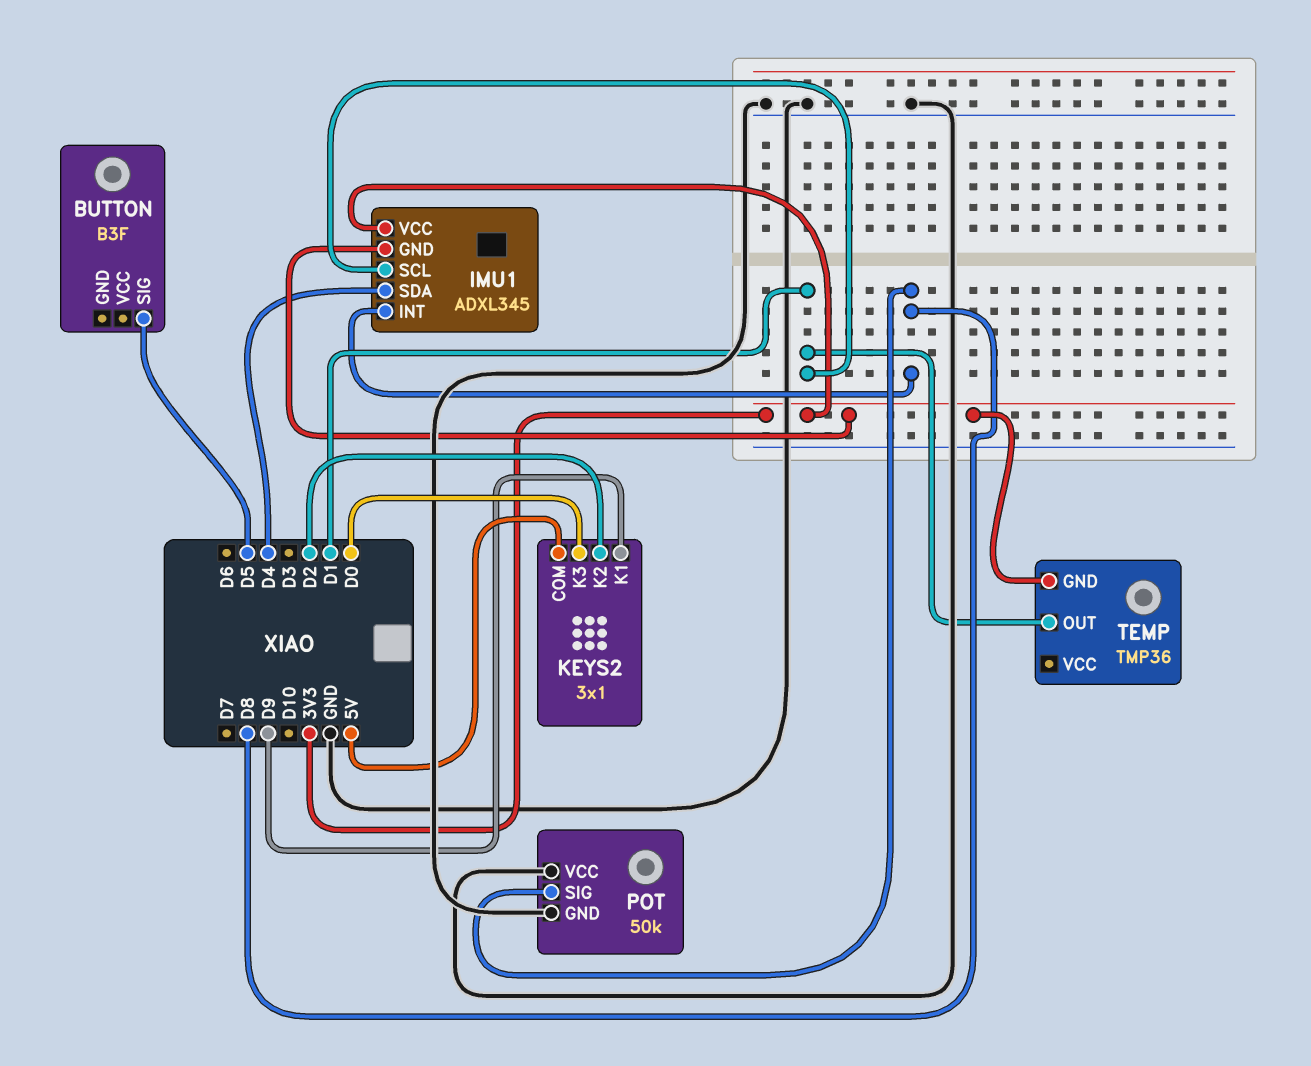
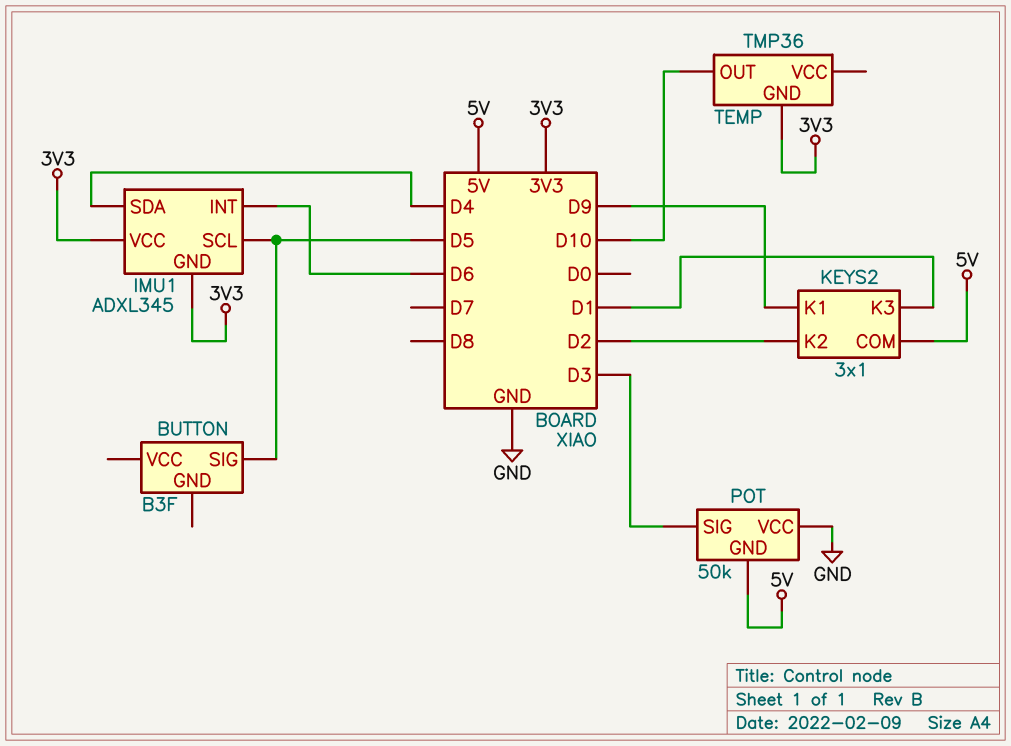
IMU1 pin INT: D8 -> D6
IMU1 pin SCL: D1 -> D5
KEYS2 pin K3: D0 -> D1
POT pin GND: GND -> 5V
POT pin SIG: D8 -> D3
TEMP pin OUT: D1 -> D10

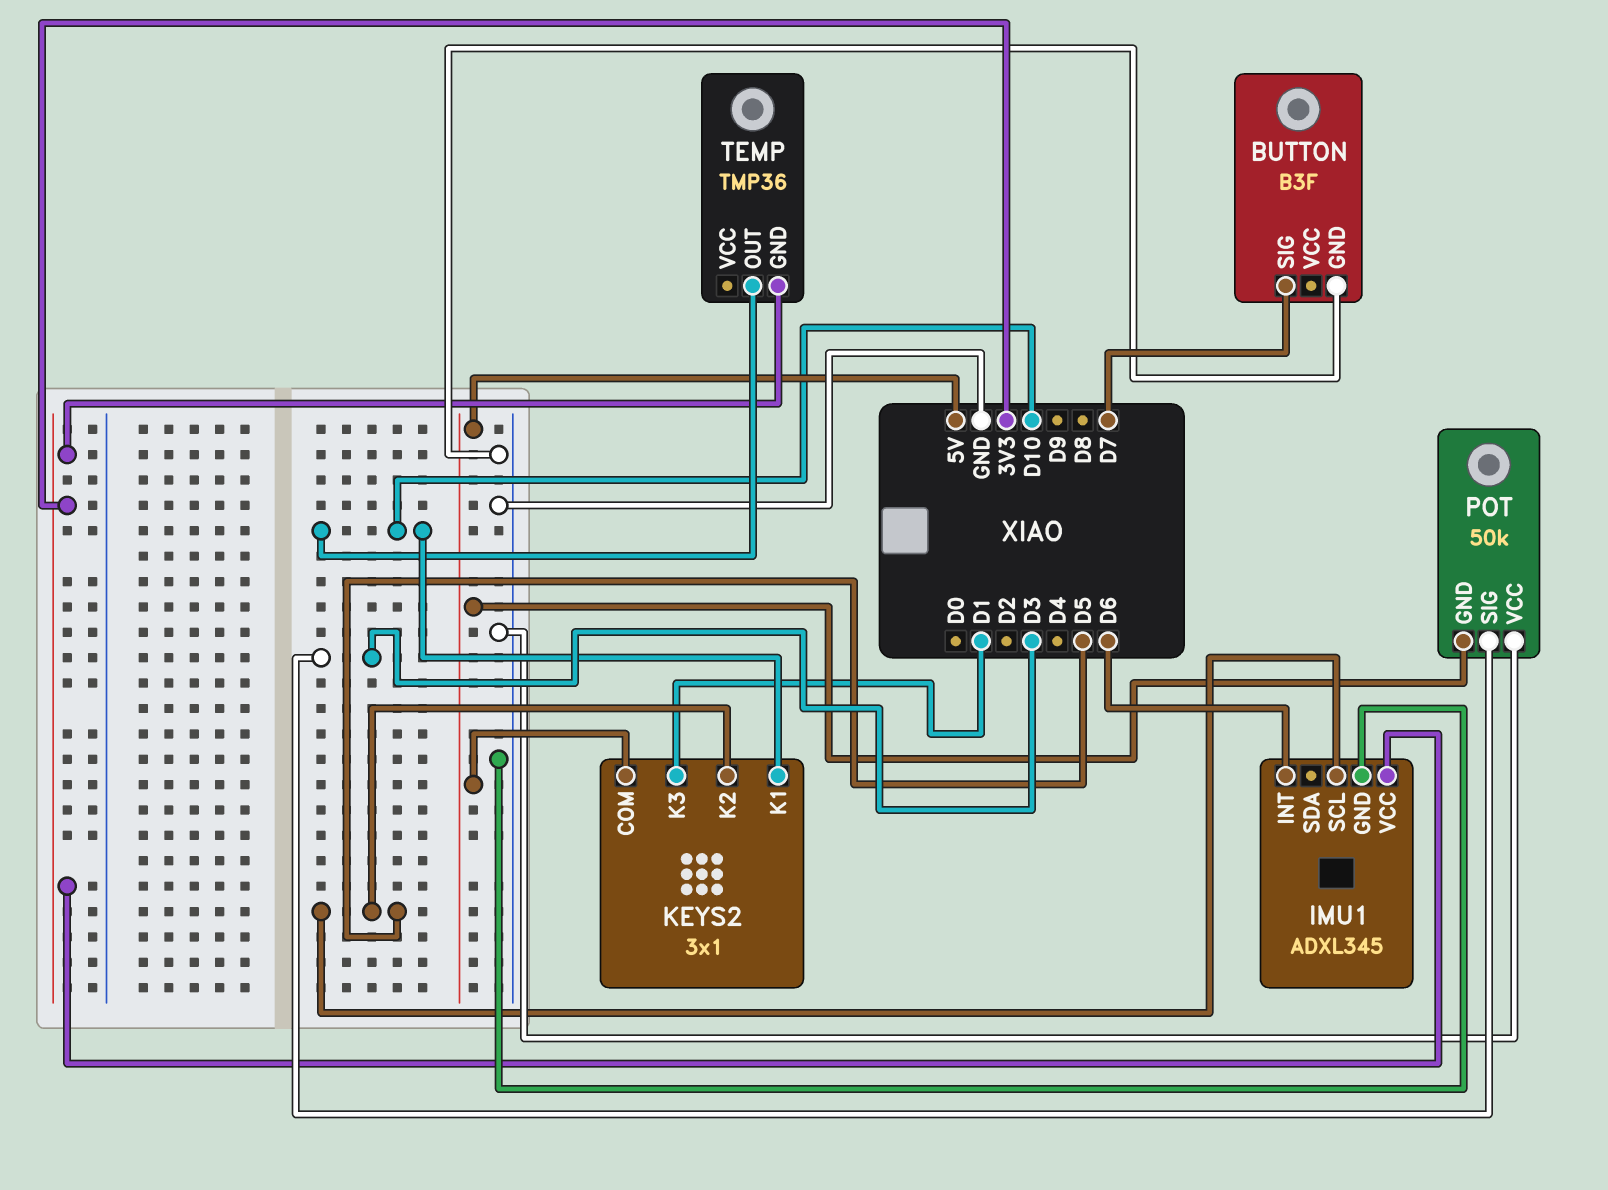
BUTTON pin GND: none -> GND
BUTTON pin SIG: D5 -> D7
IMU1 pin GND: 3V3 -> GND
IMU1 pin SDA: D4 -> none
KEYS2 pin K1: D9 -> D10
KEYS2 pin K2: D2 -> D5

